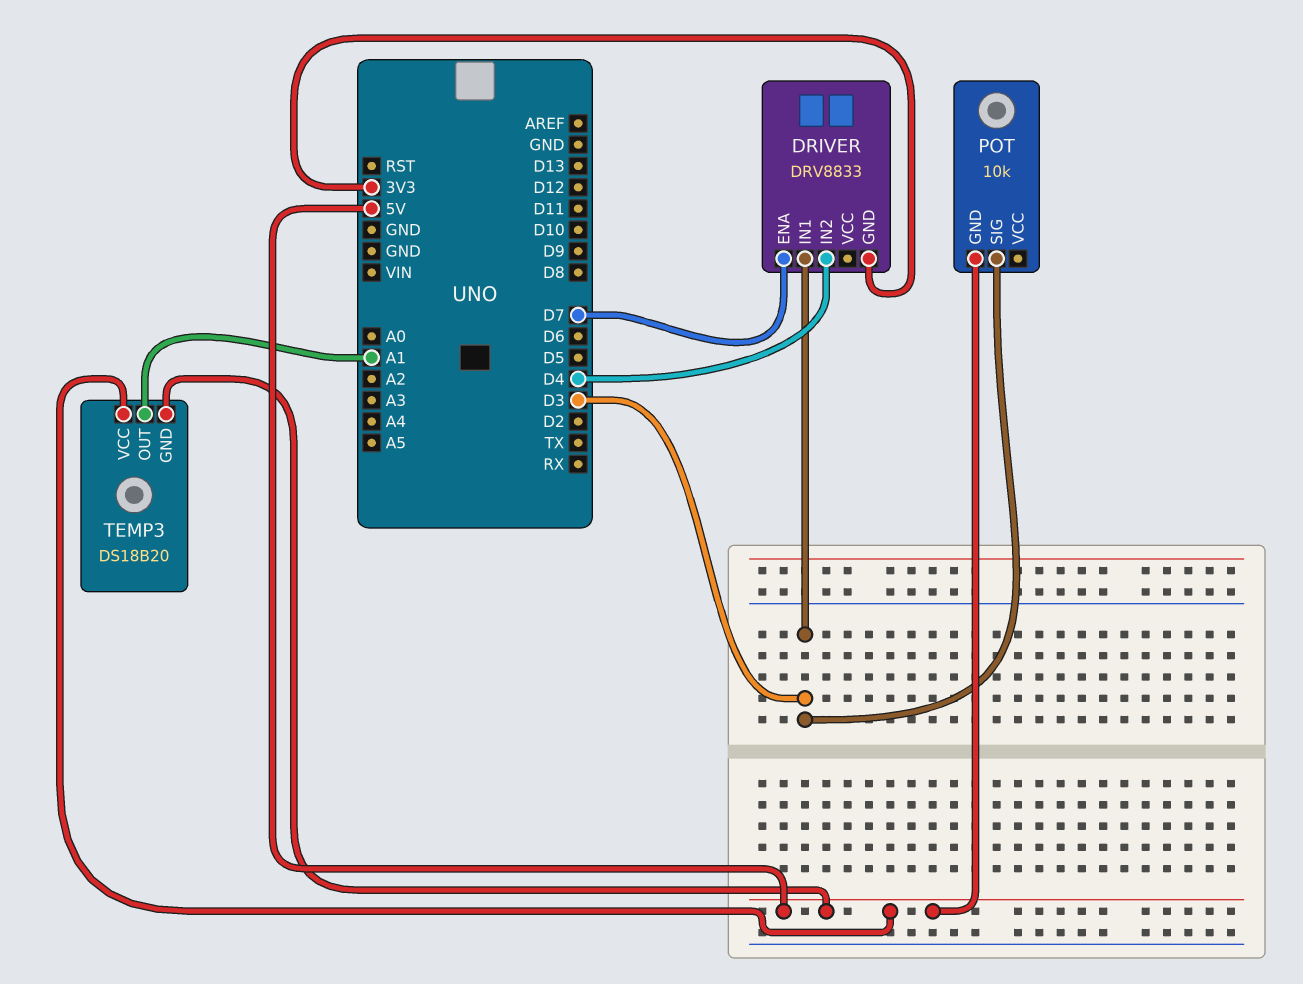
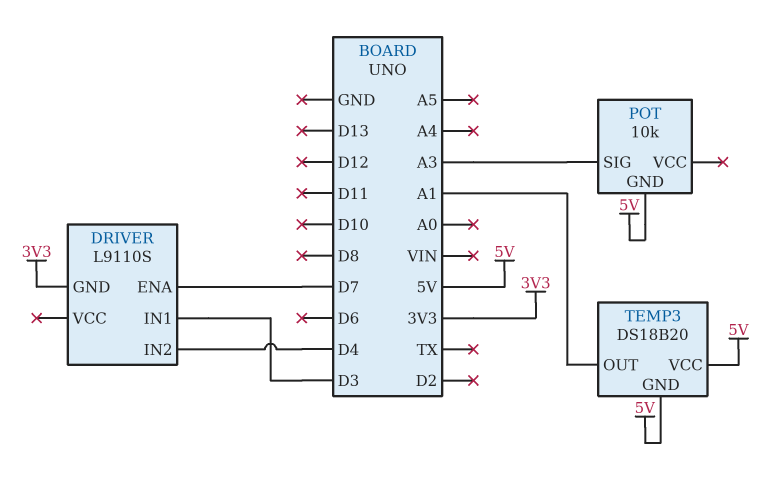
DRIVER: DRV8833 -> L9110S
POT pin SIG: D3 -> A3

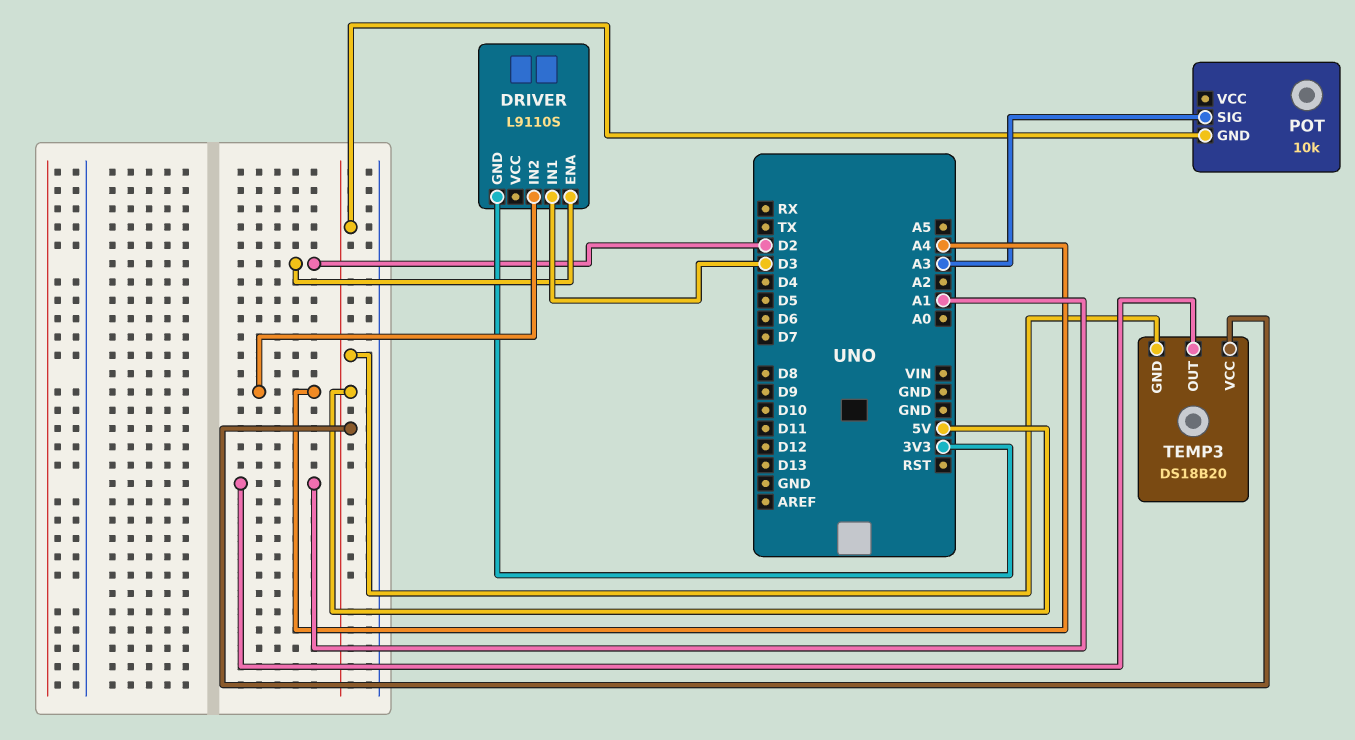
DRIVER pin ENA: D7 -> D2
DRIVER pin IN2: D4 -> A4

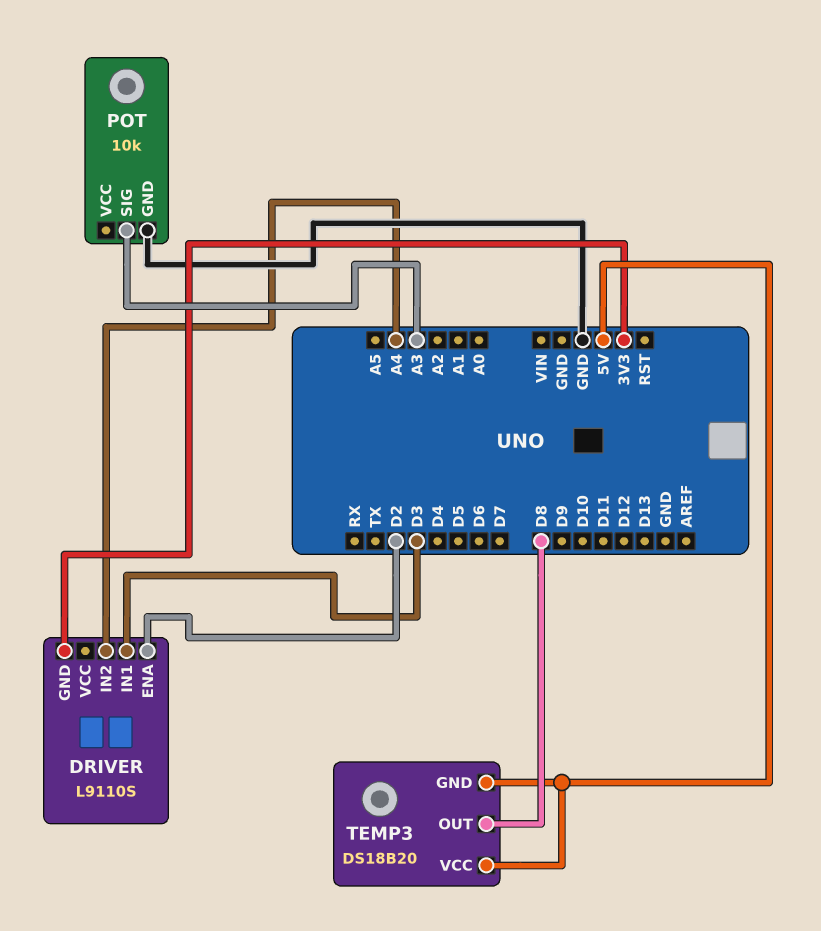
POT pin GND: 5V -> GND
TEMP3 pin OUT: A1 -> D8

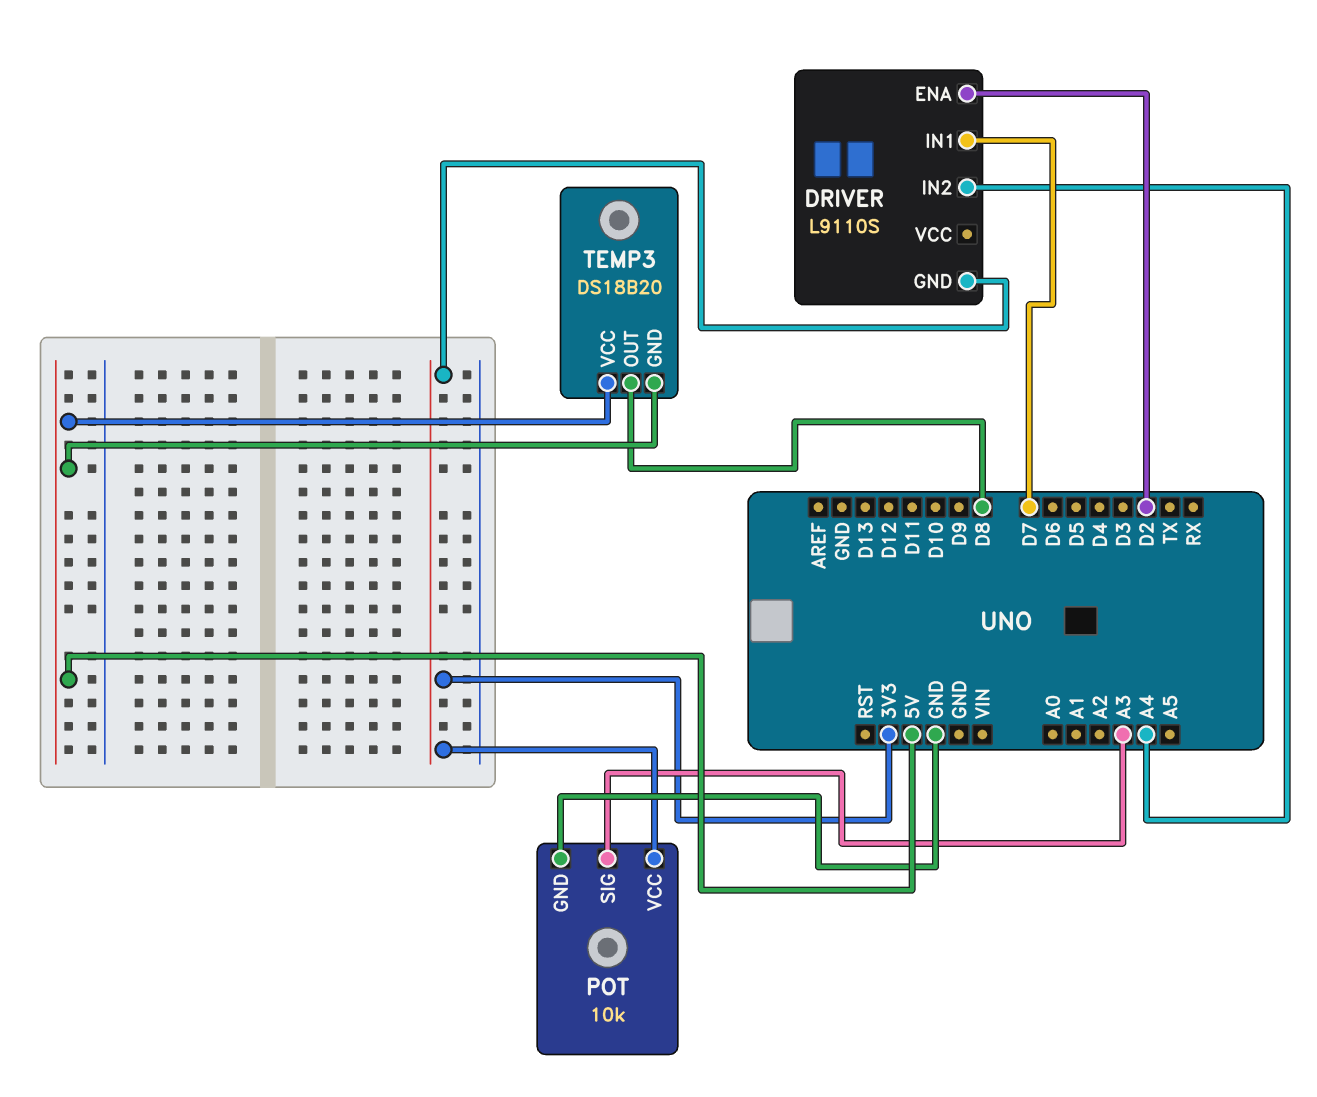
DRIVER pin IN1: D3 -> D7
POT pin VCC: none -> 3V3

